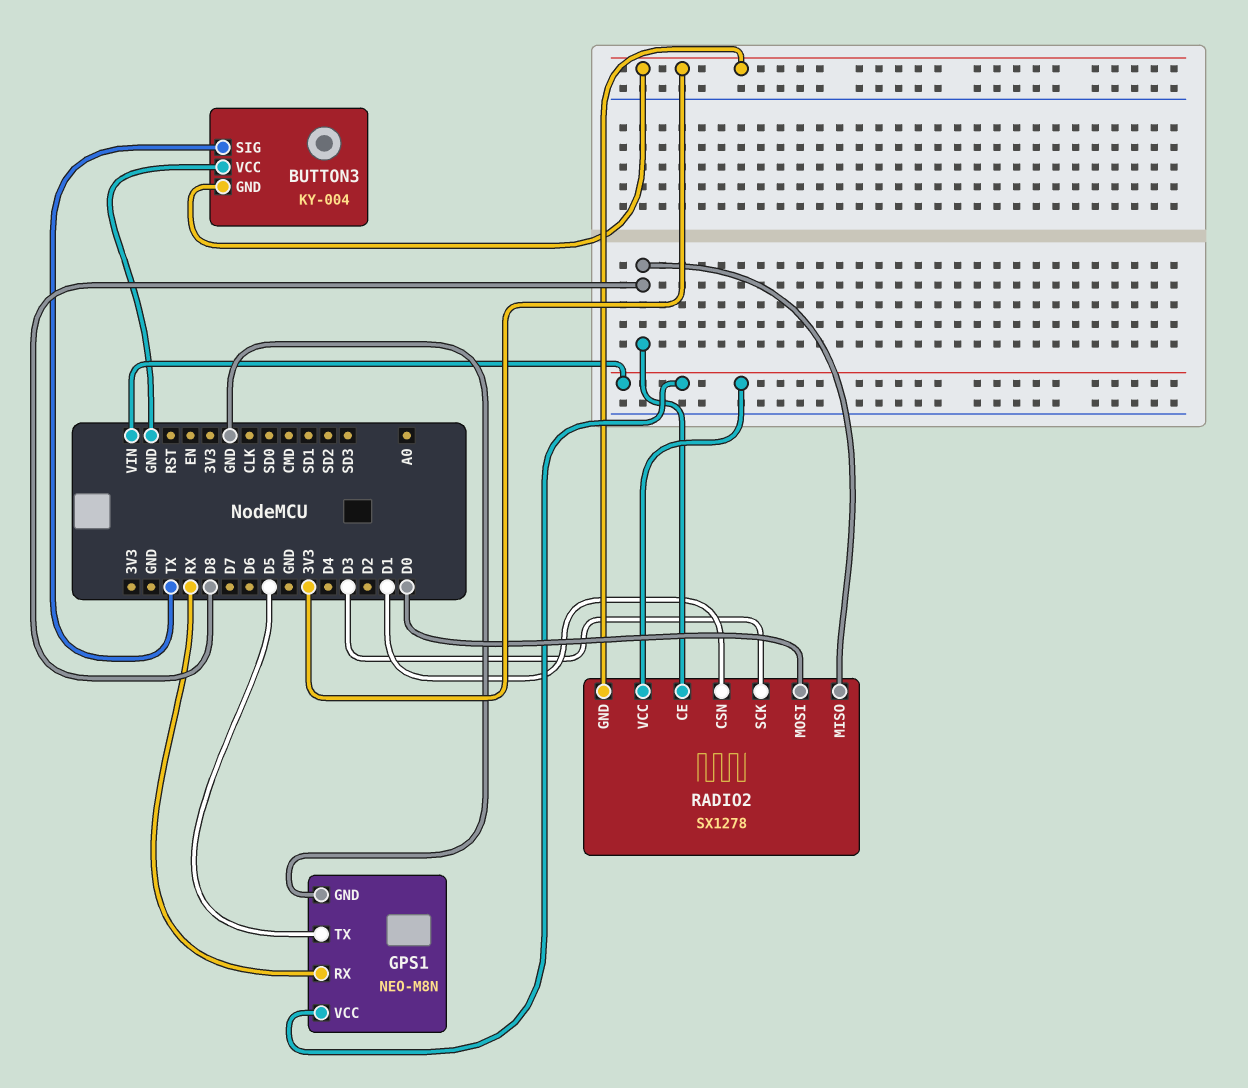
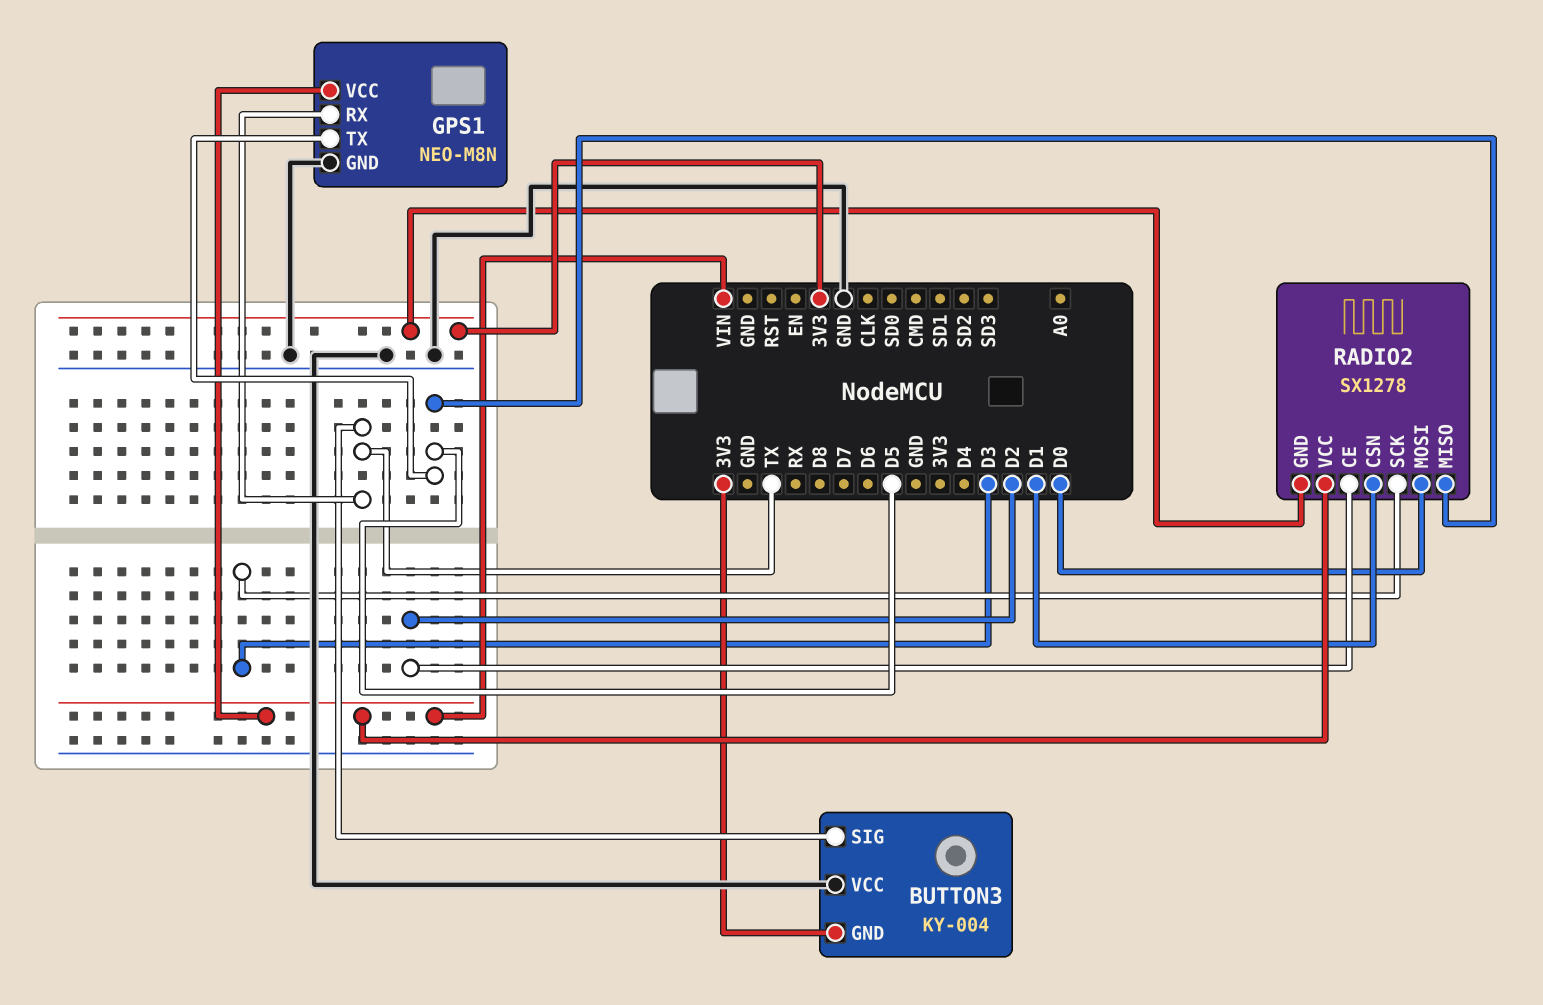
GPS1 pin RX: RX -> TX
RADIO2 pin CE: D8 -> D2
RADIO2 pin MISO: D8 -> D5

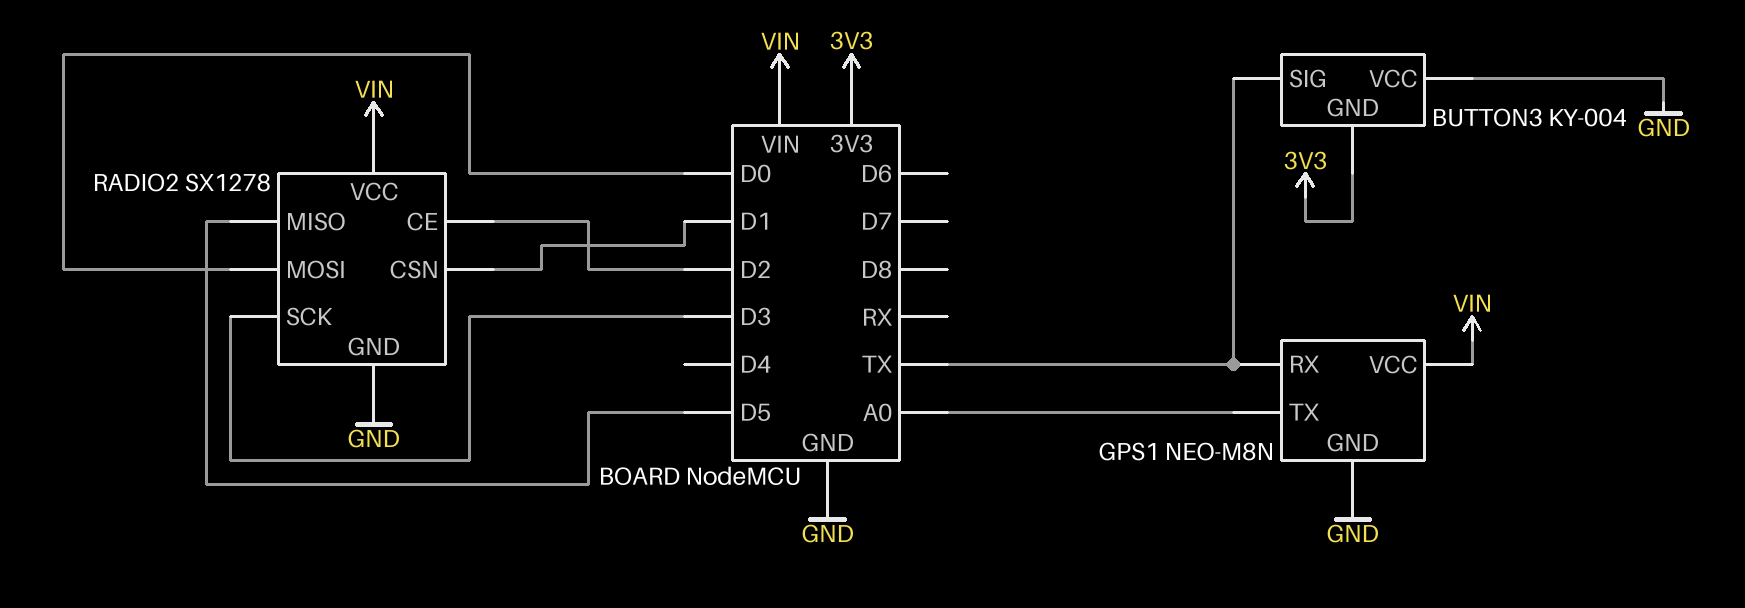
GPS1 pin TX: D5 -> A0
RADIO2 pin GND: 3V3 -> GND

